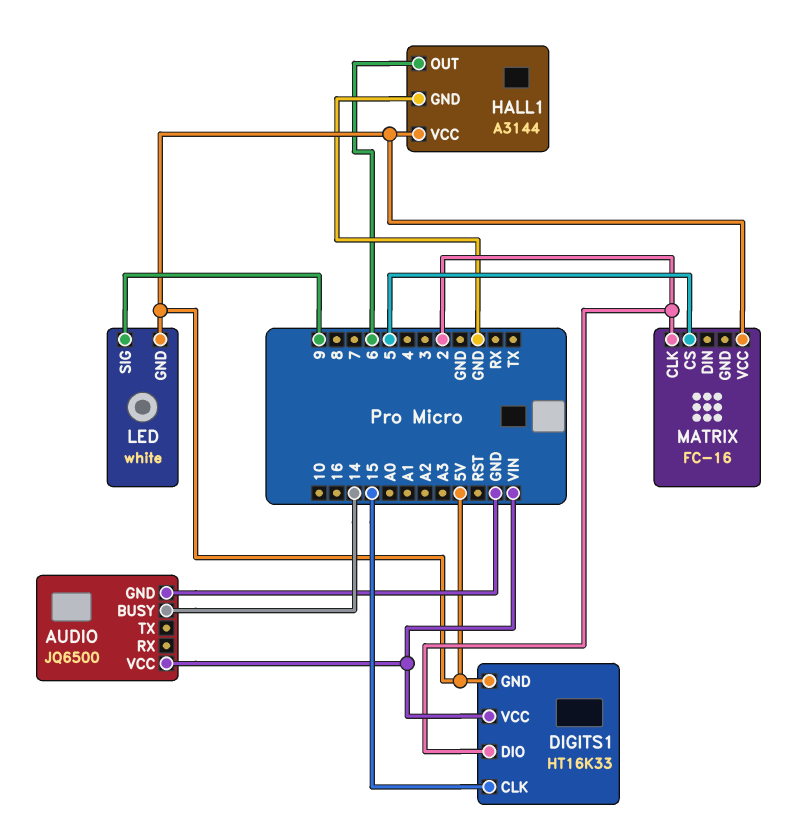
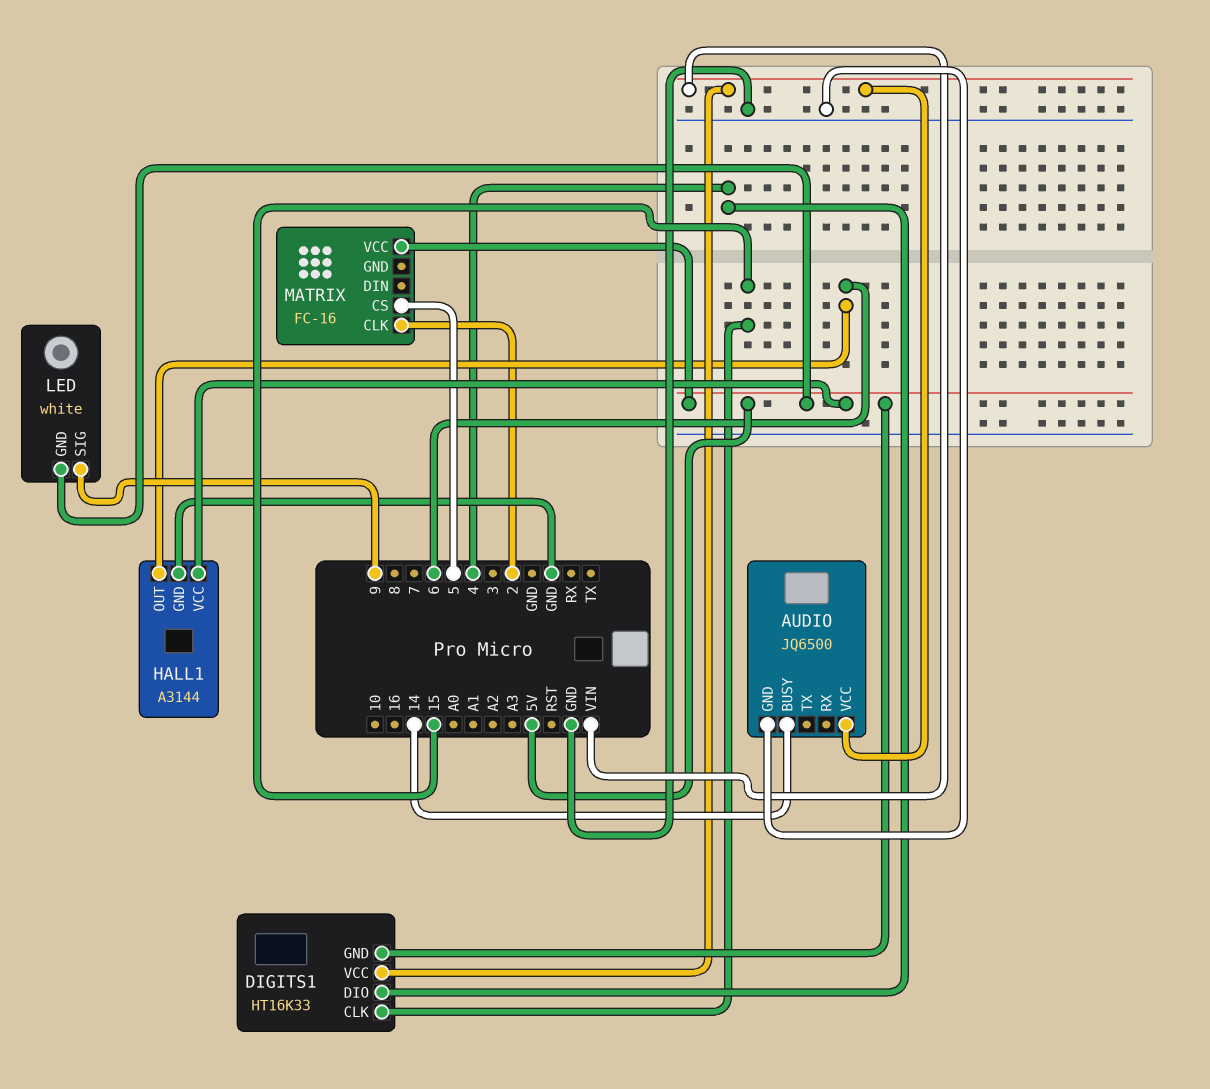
DIGITS1 pin DIO: 2 -> 4

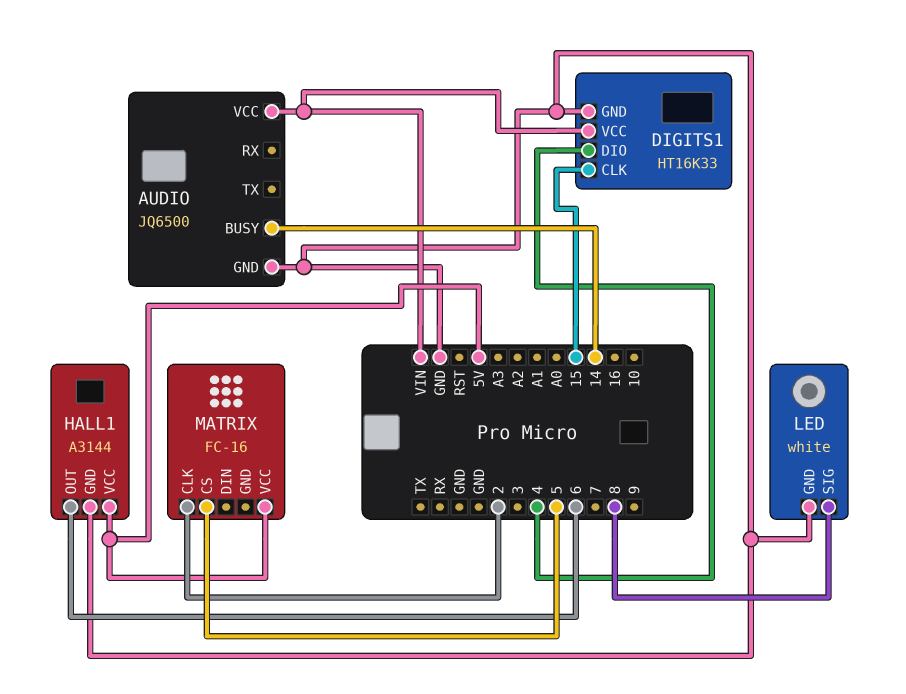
DIGITS1 pin GND: 5V -> GND
LED pin GND: 5V -> GND
LED pin SIG: 9 -> 8

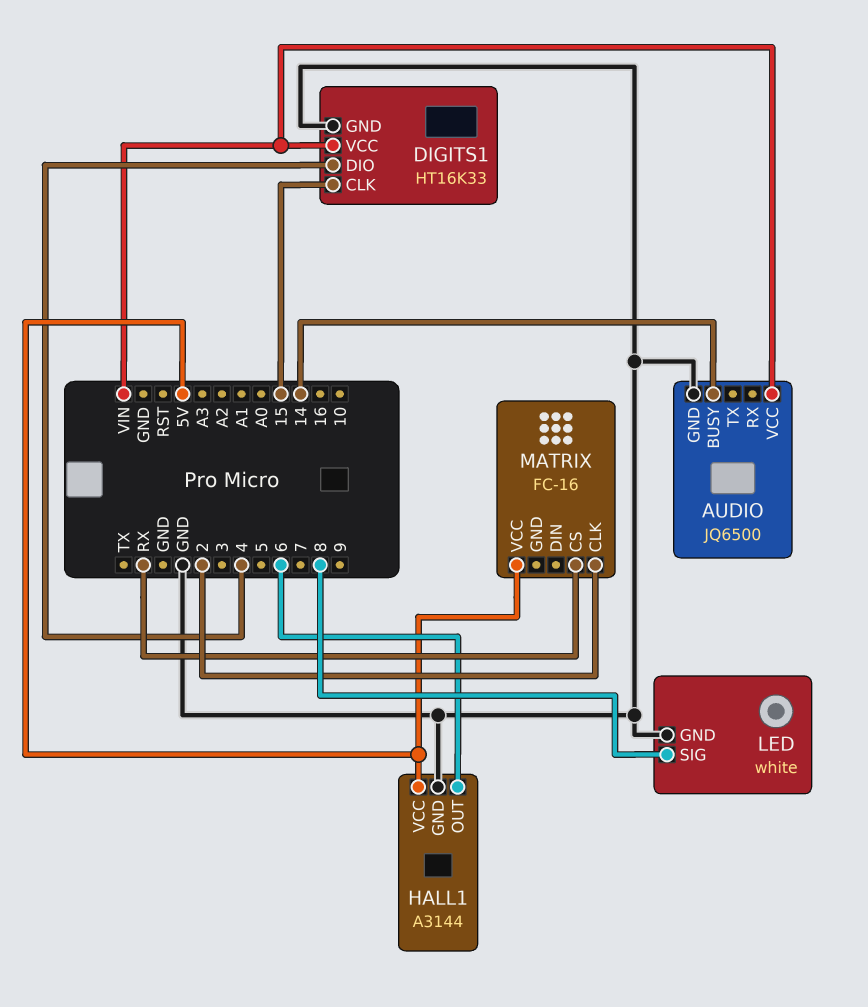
MATRIX pin CS: 5 -> RX

